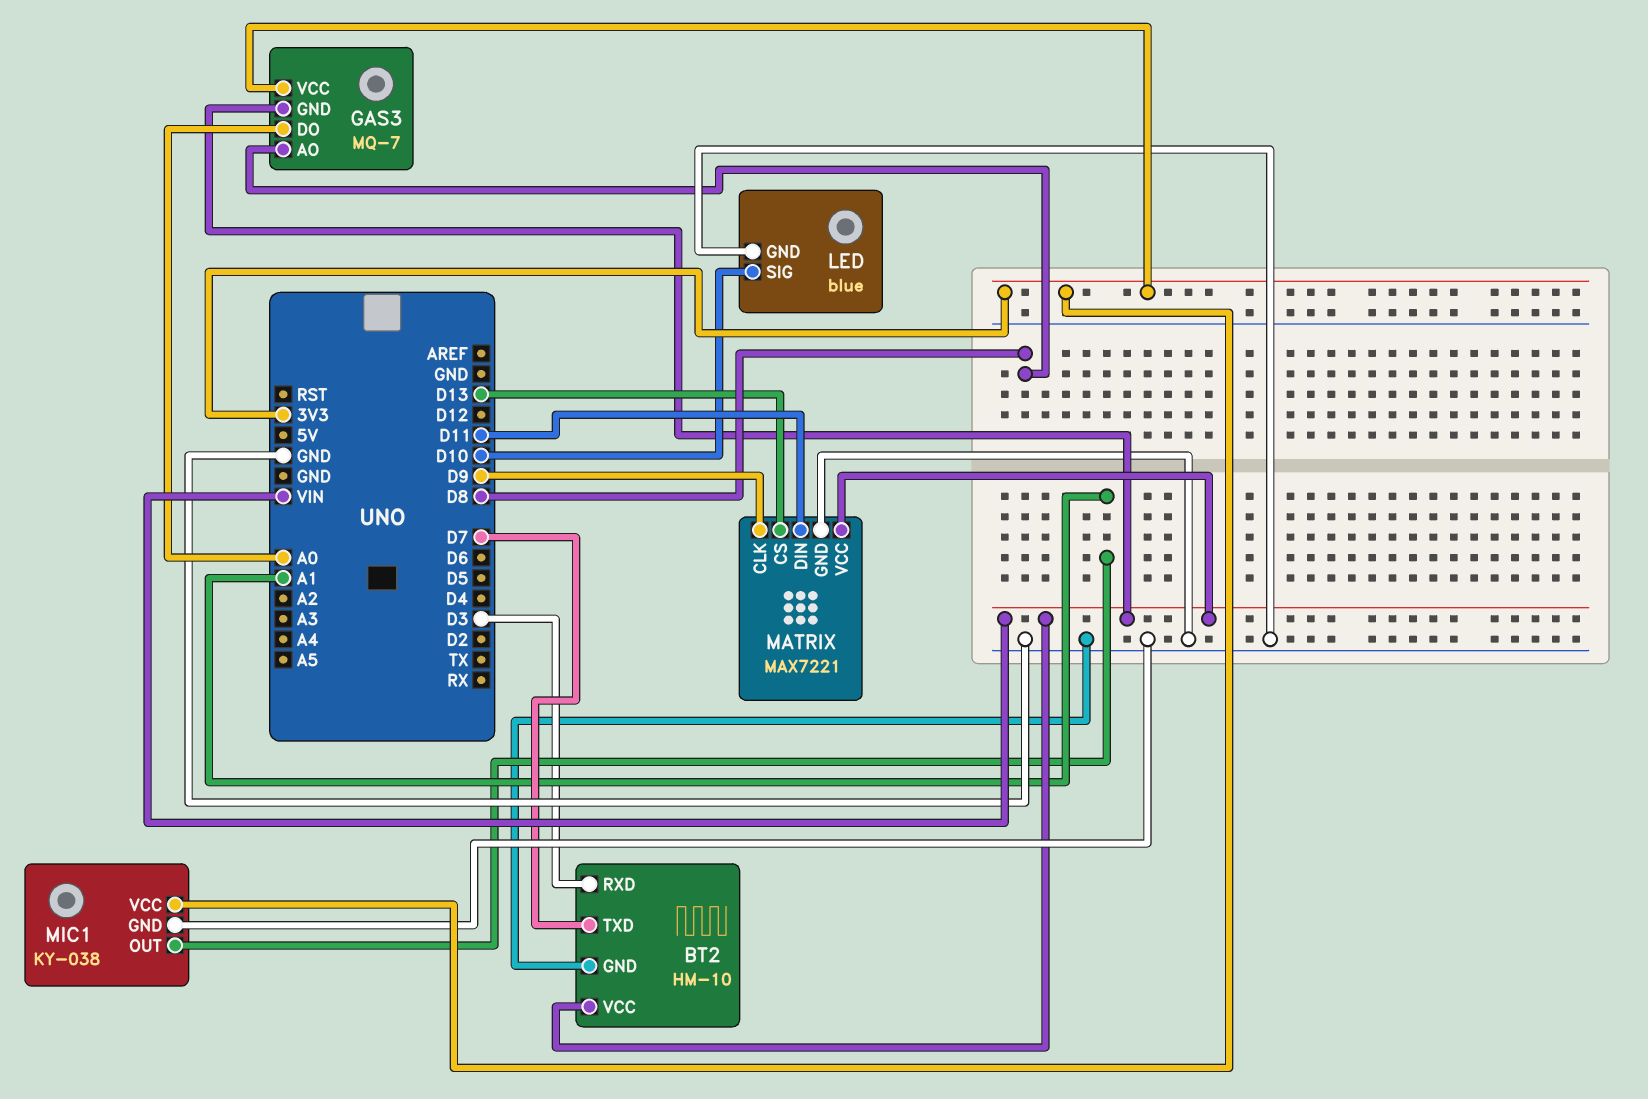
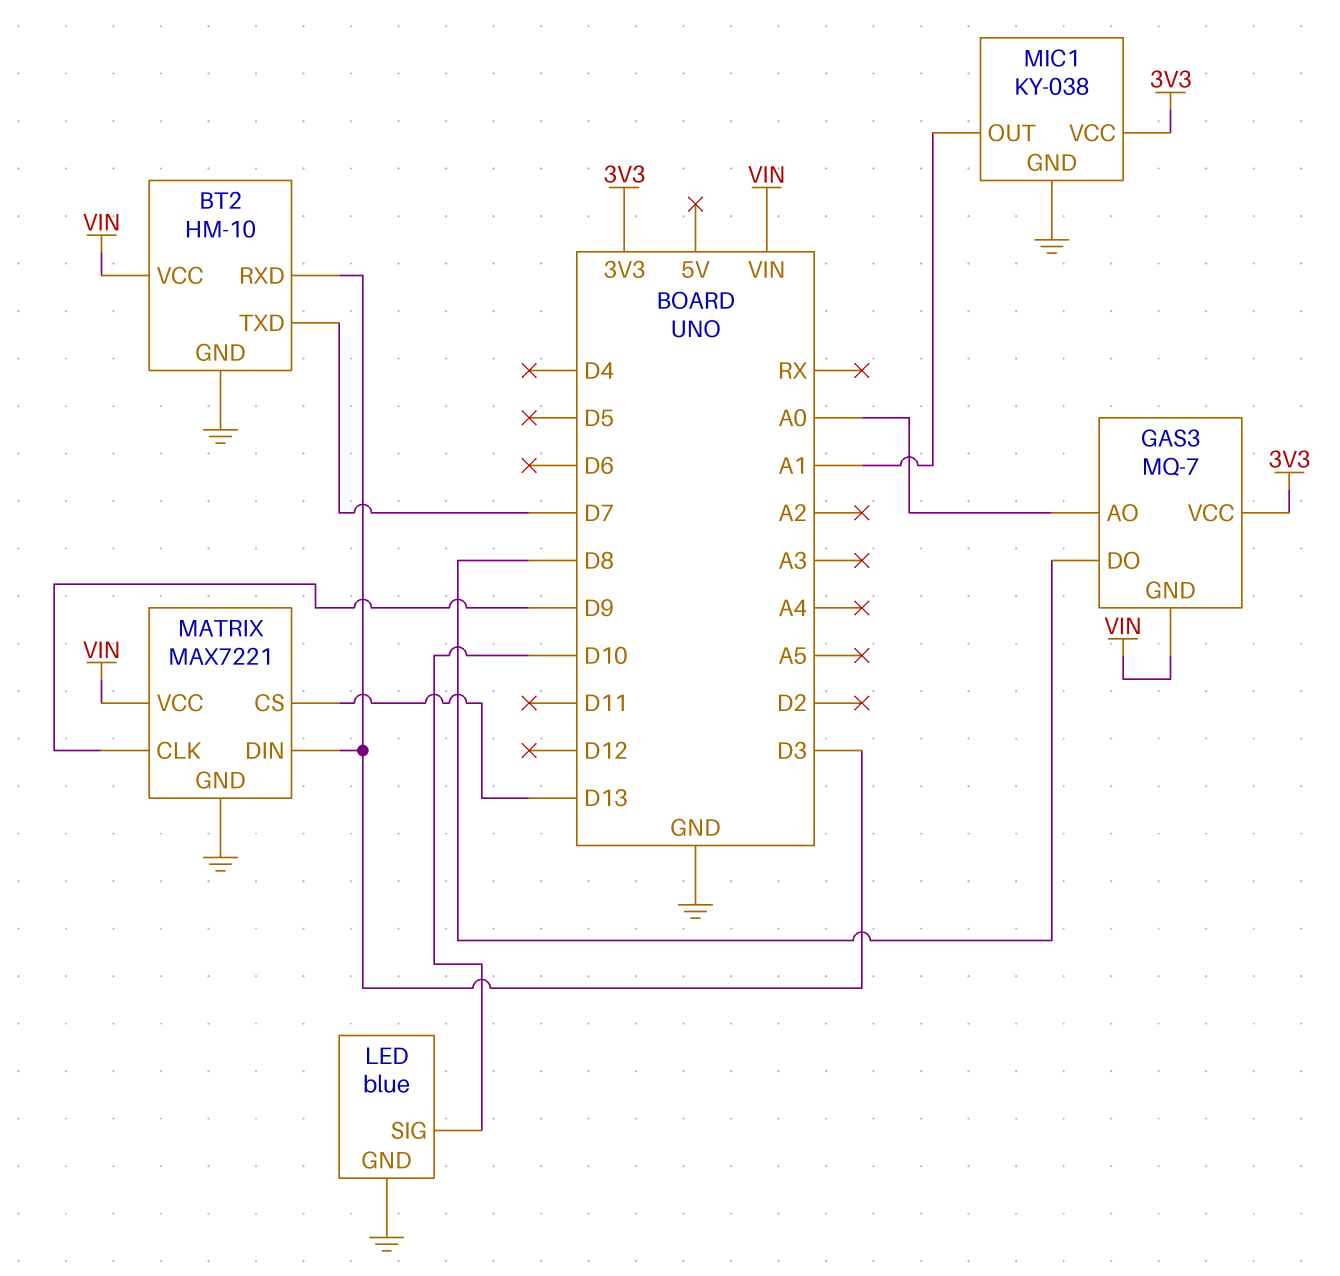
GAS3 pin AO: D8 -> A0
GAS3 pin DO: A0 -> D8
MATRIX pin DIN: D11 -> D3

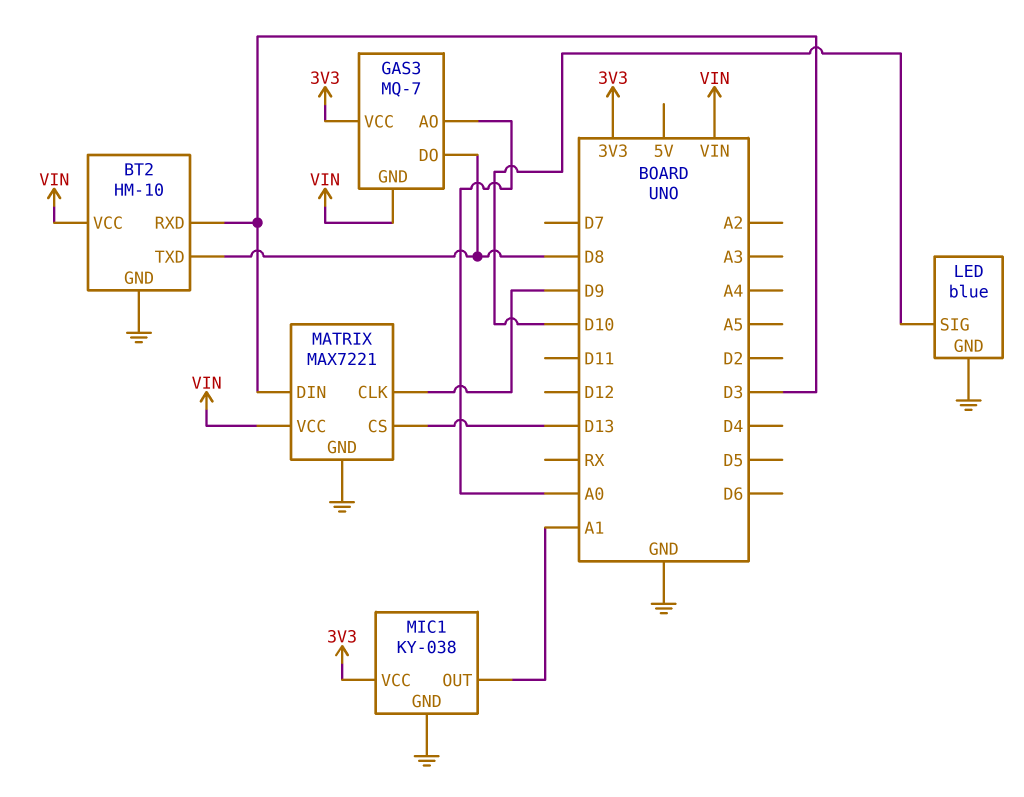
BT2 pin TXD: D7 -> D8

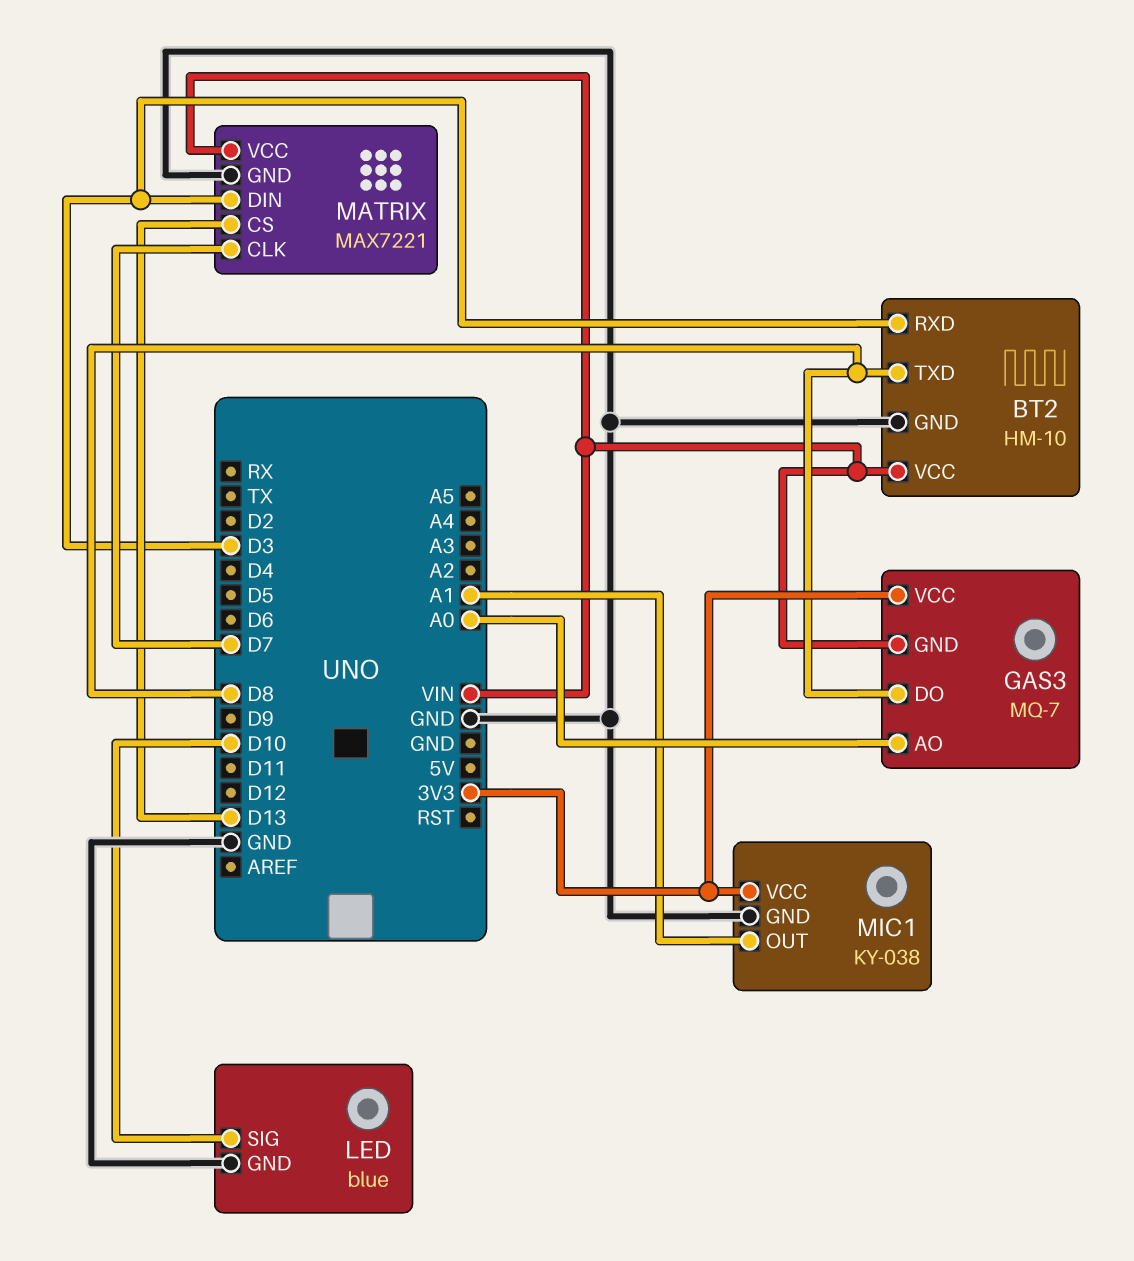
MATRIX pin CLK: D9 -> D7

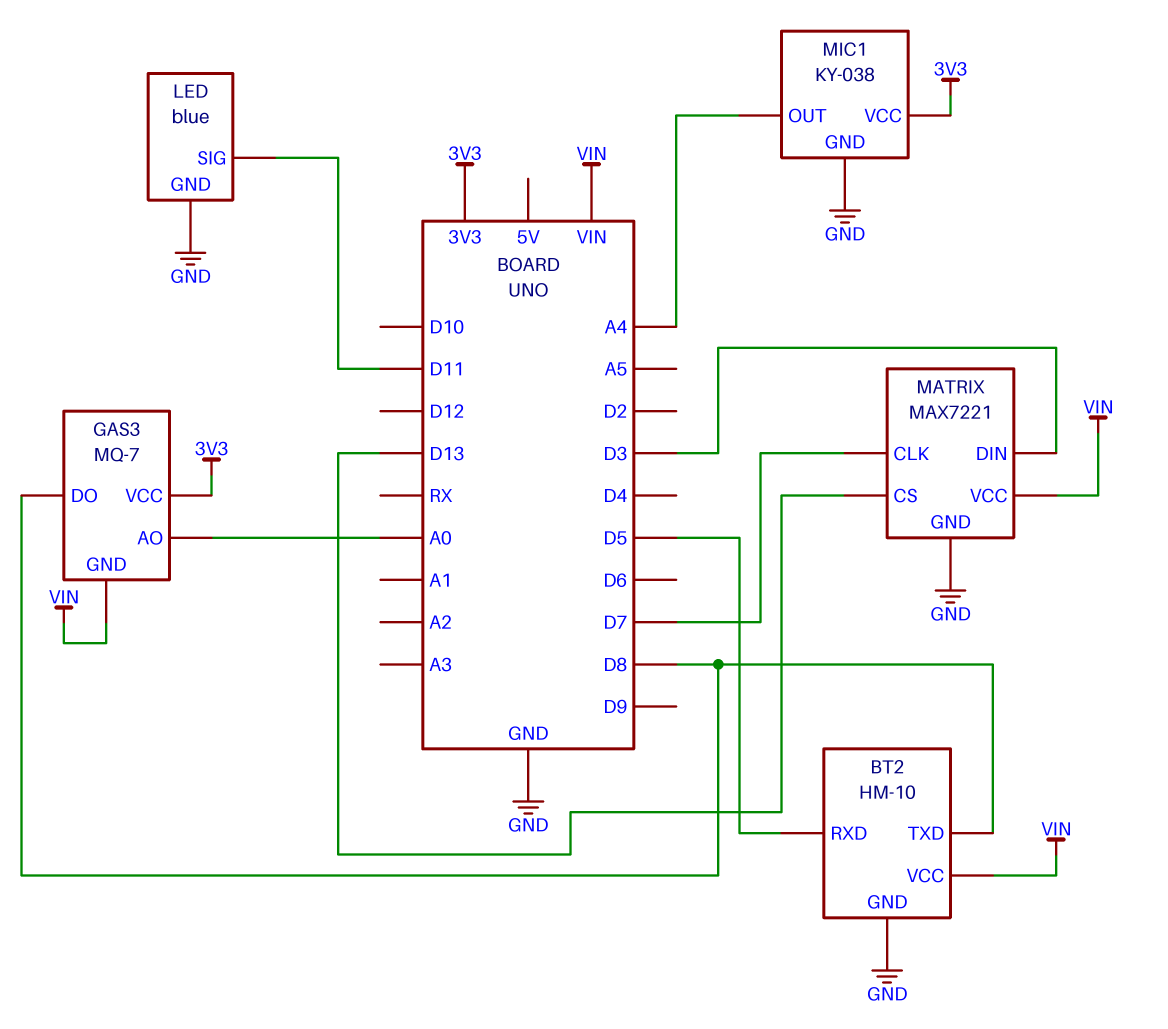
BT2 pin RXD: D3 -> D5
LED pin SIG: D10 -> D11
MIC1 pin OUT: A1 -> A4

